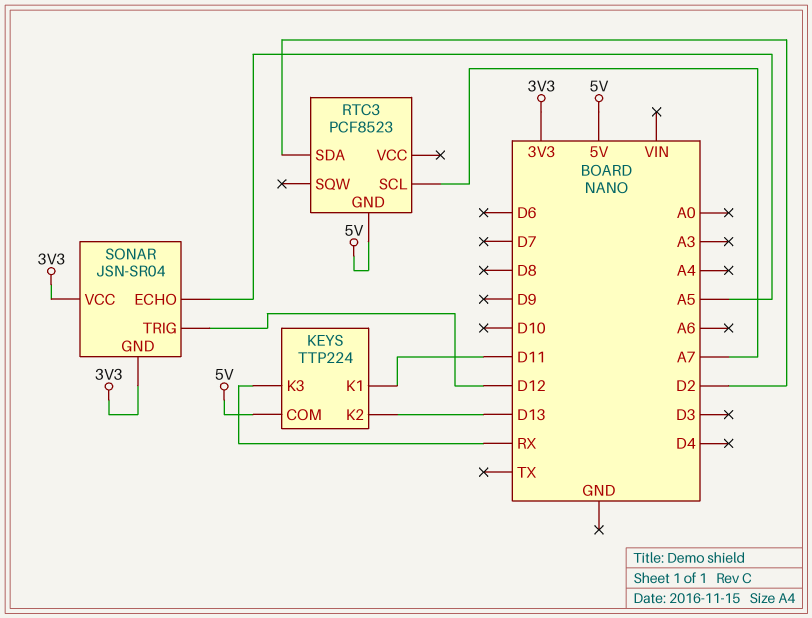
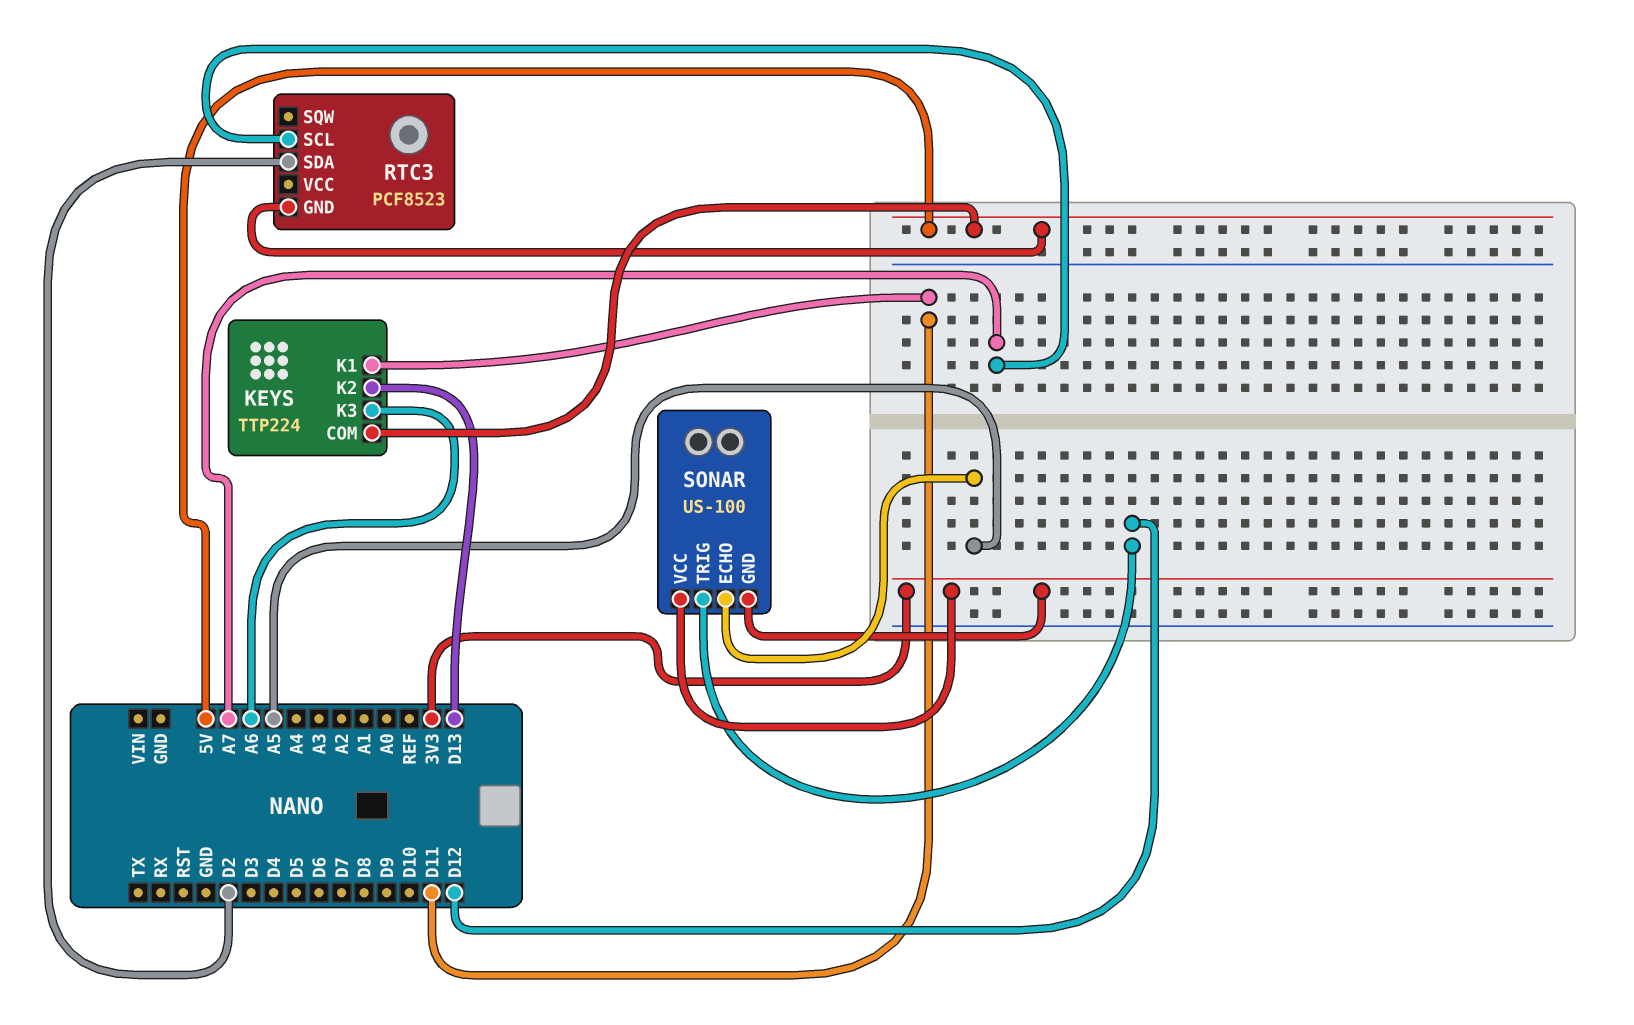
KEYS pin K3: RX -> A6
SONAR: JSN-SR04 -> US-100

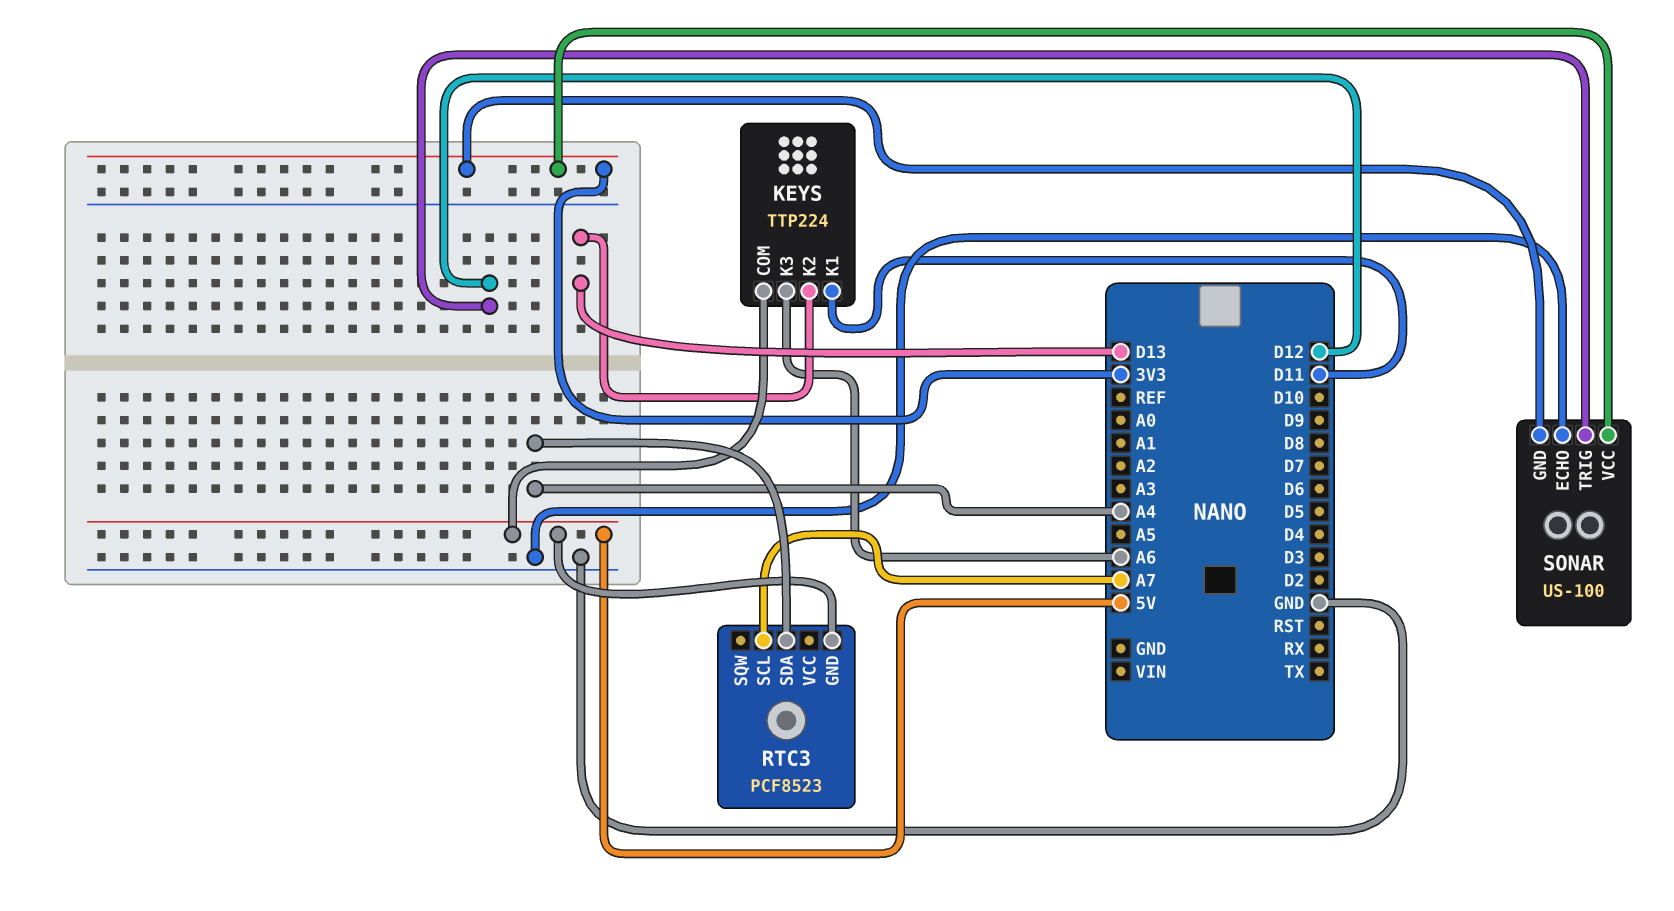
RTC3 pin SDA: D2 -> A4
SONAR pin ECHO: A5 -> GND

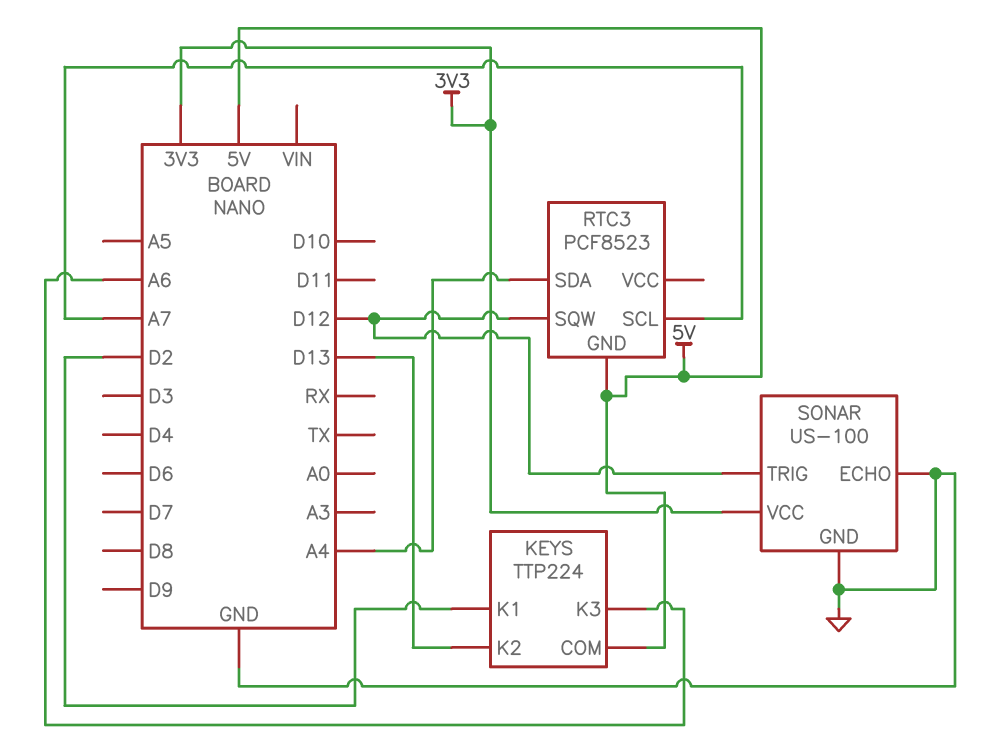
KEYS pin K1: D11 -> D2
RTC3 pin SQW: none -> D12
SONAR pin GND: 3V3 -> GND

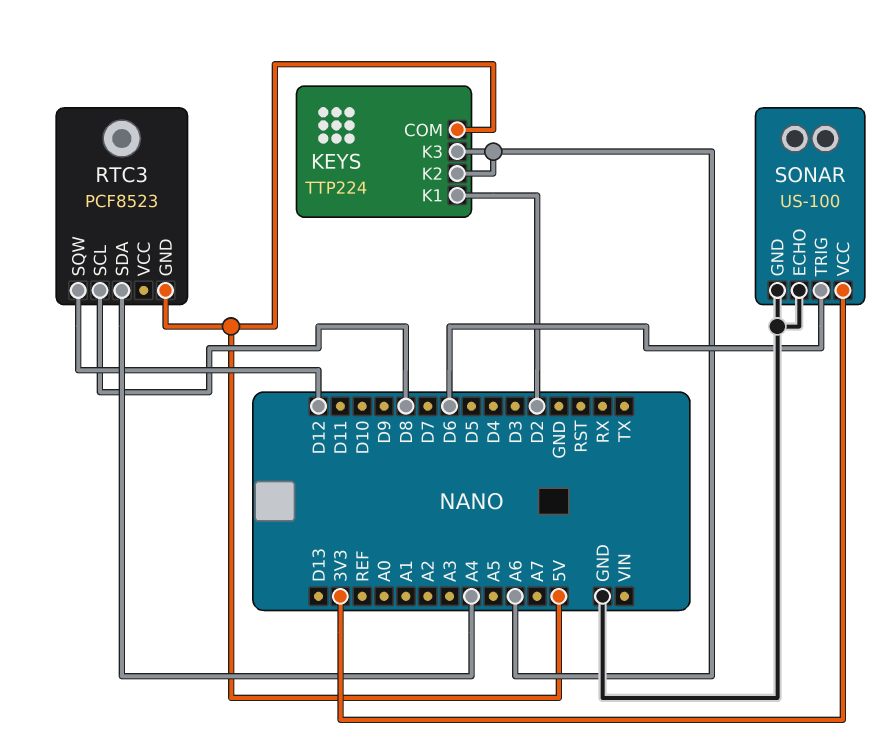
KEYS pin K2: D13 -> A6
RTC3 pin SCL: A7 -> D8
SONAR pin TRIG: D12 -> D6

